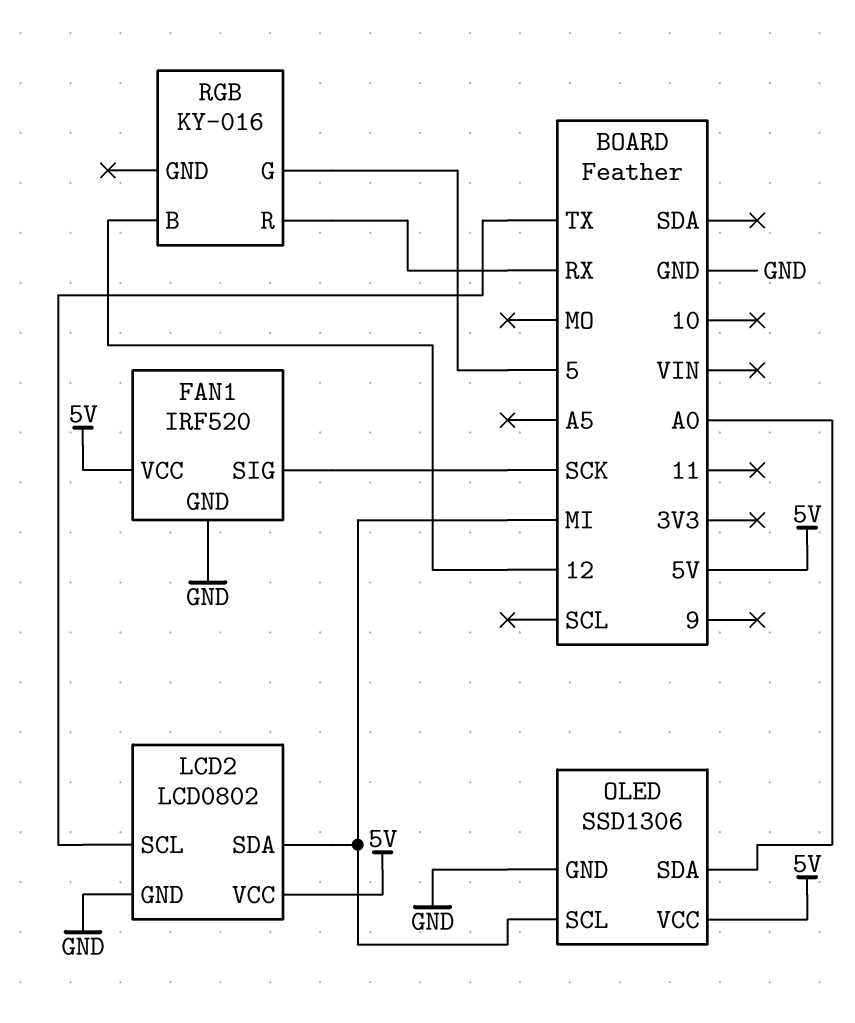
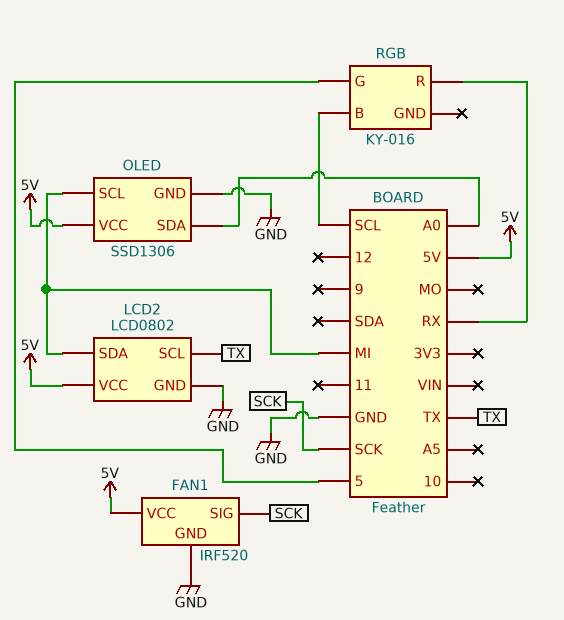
RGB pin B: 12 -> SCL

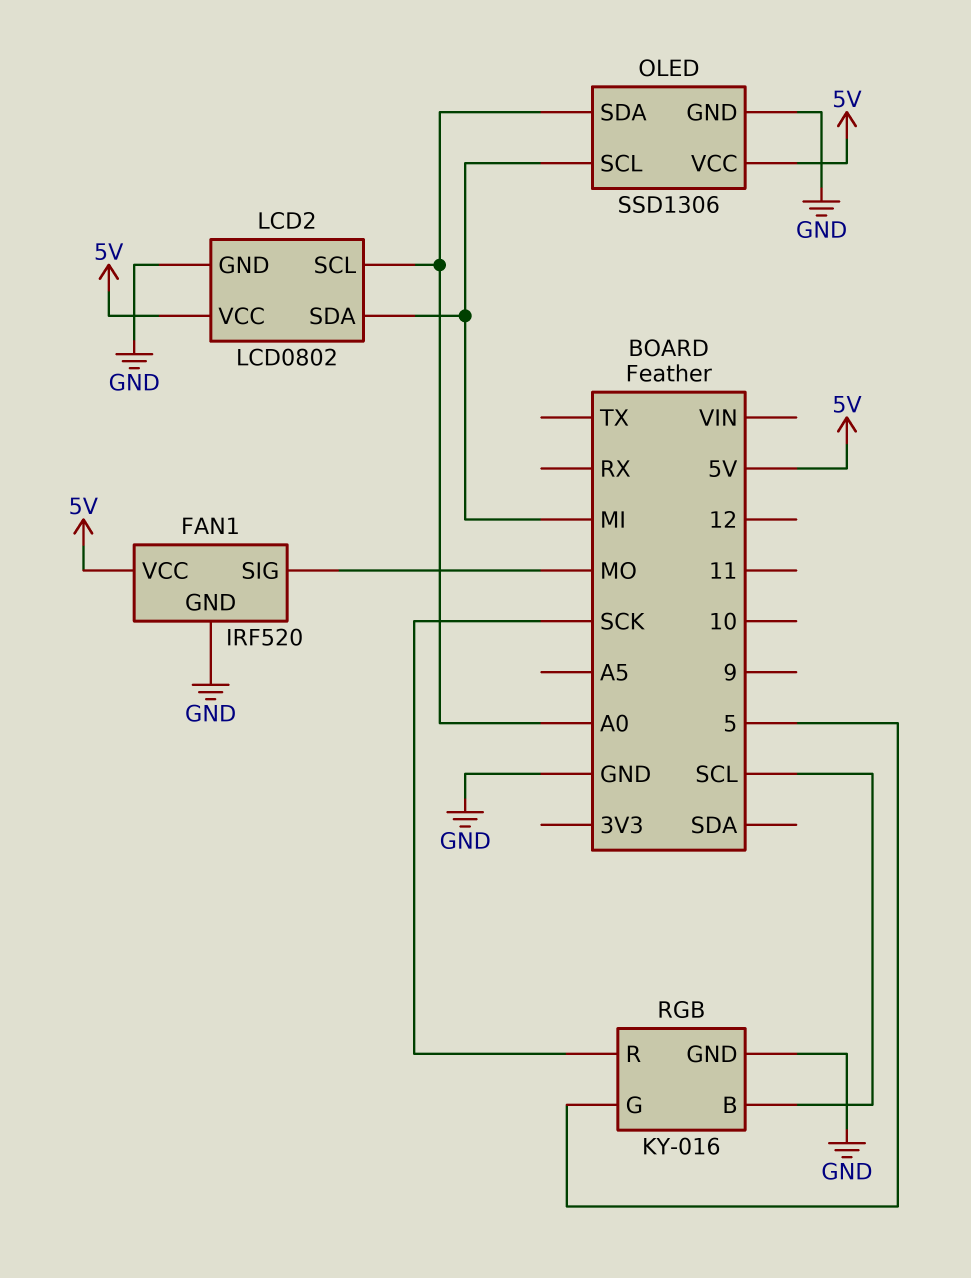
FAN1 pin SIG: SCK -> MO
LCD2 pin SCL: TX -> A0
RGB pin GND: none -> GND
RGB pin R: RX -> SCK

